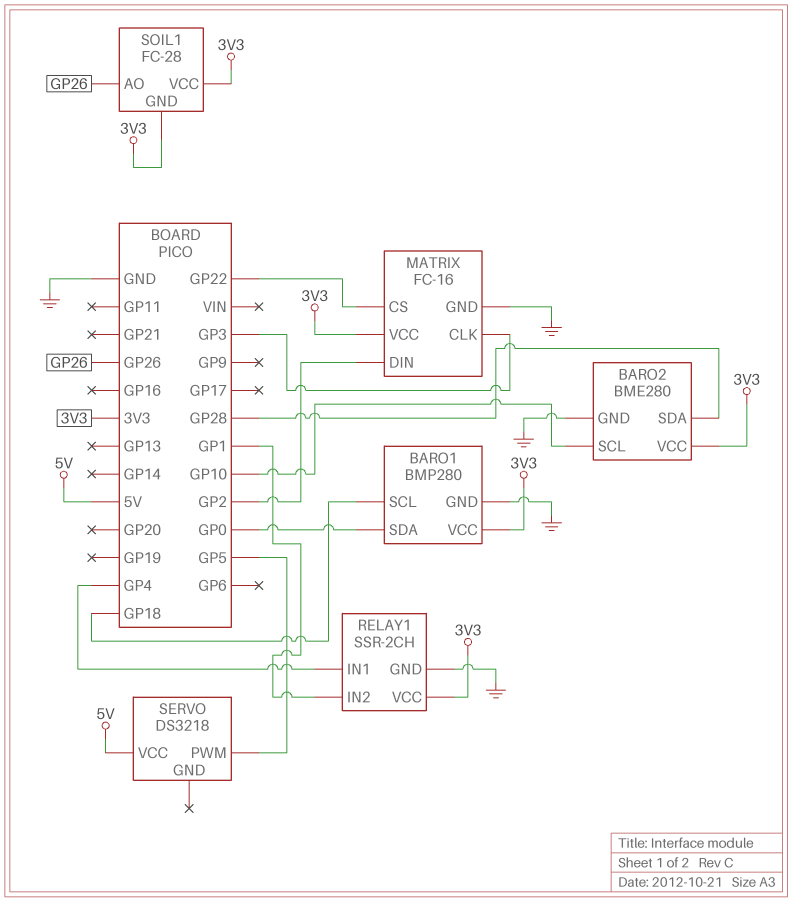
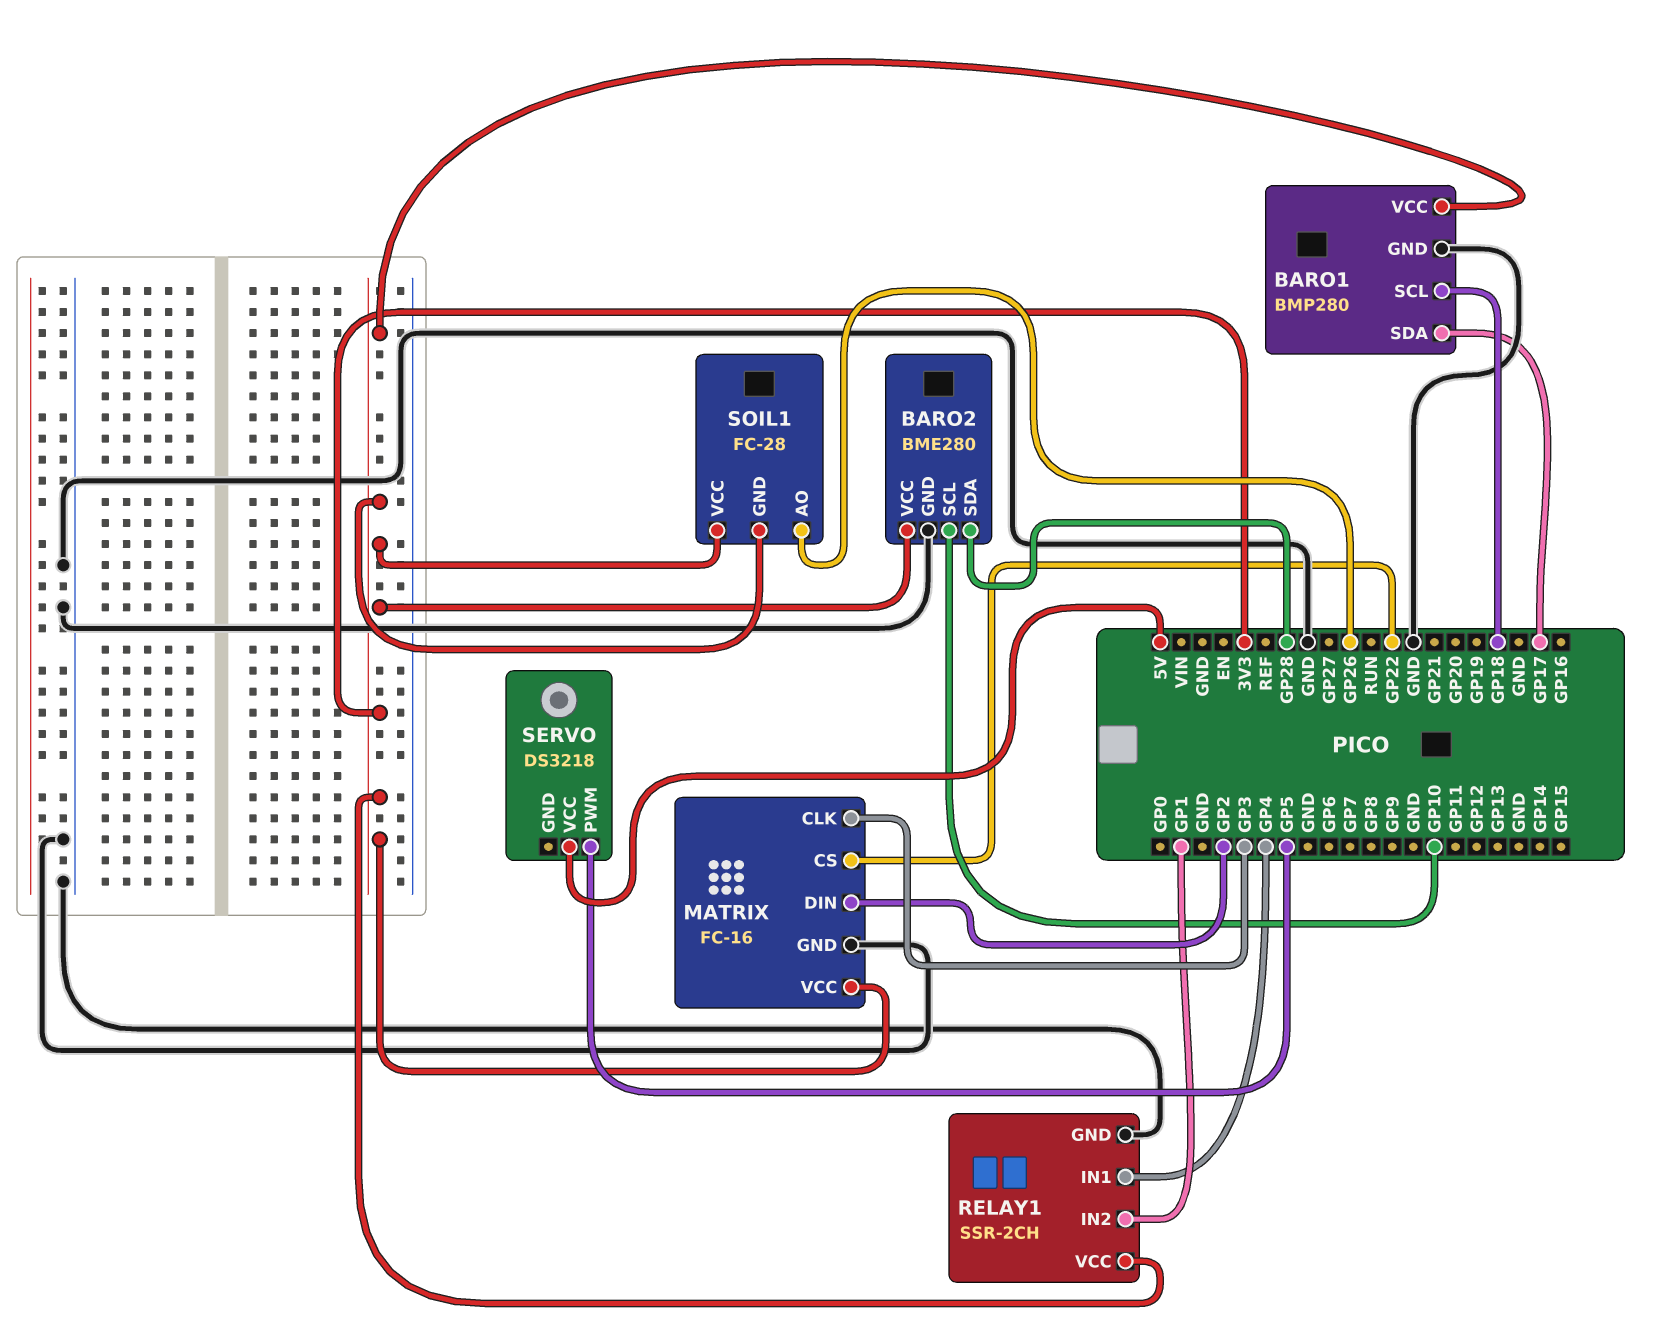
BARO1 pin SDA: GP0 -> GP17

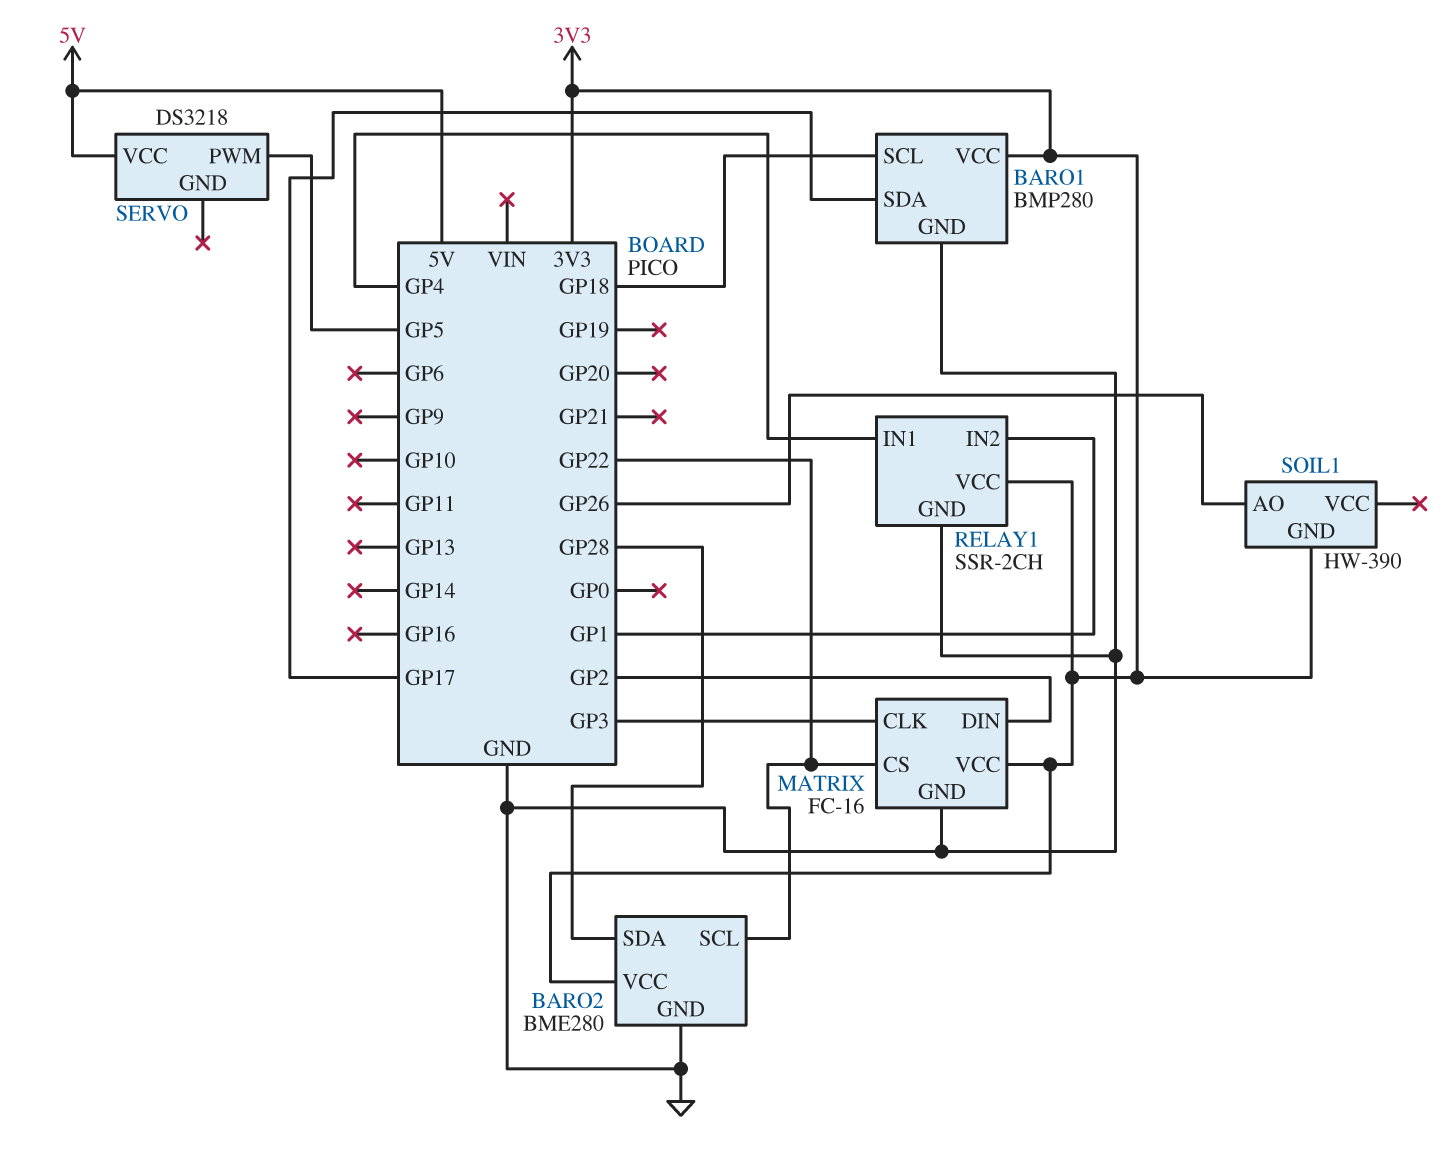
BARO2 pin SCL: GP10 -> GP22
SOIL1: FC-28 -> HW-390
SOIL1 pin VCC: 3V3 -> none

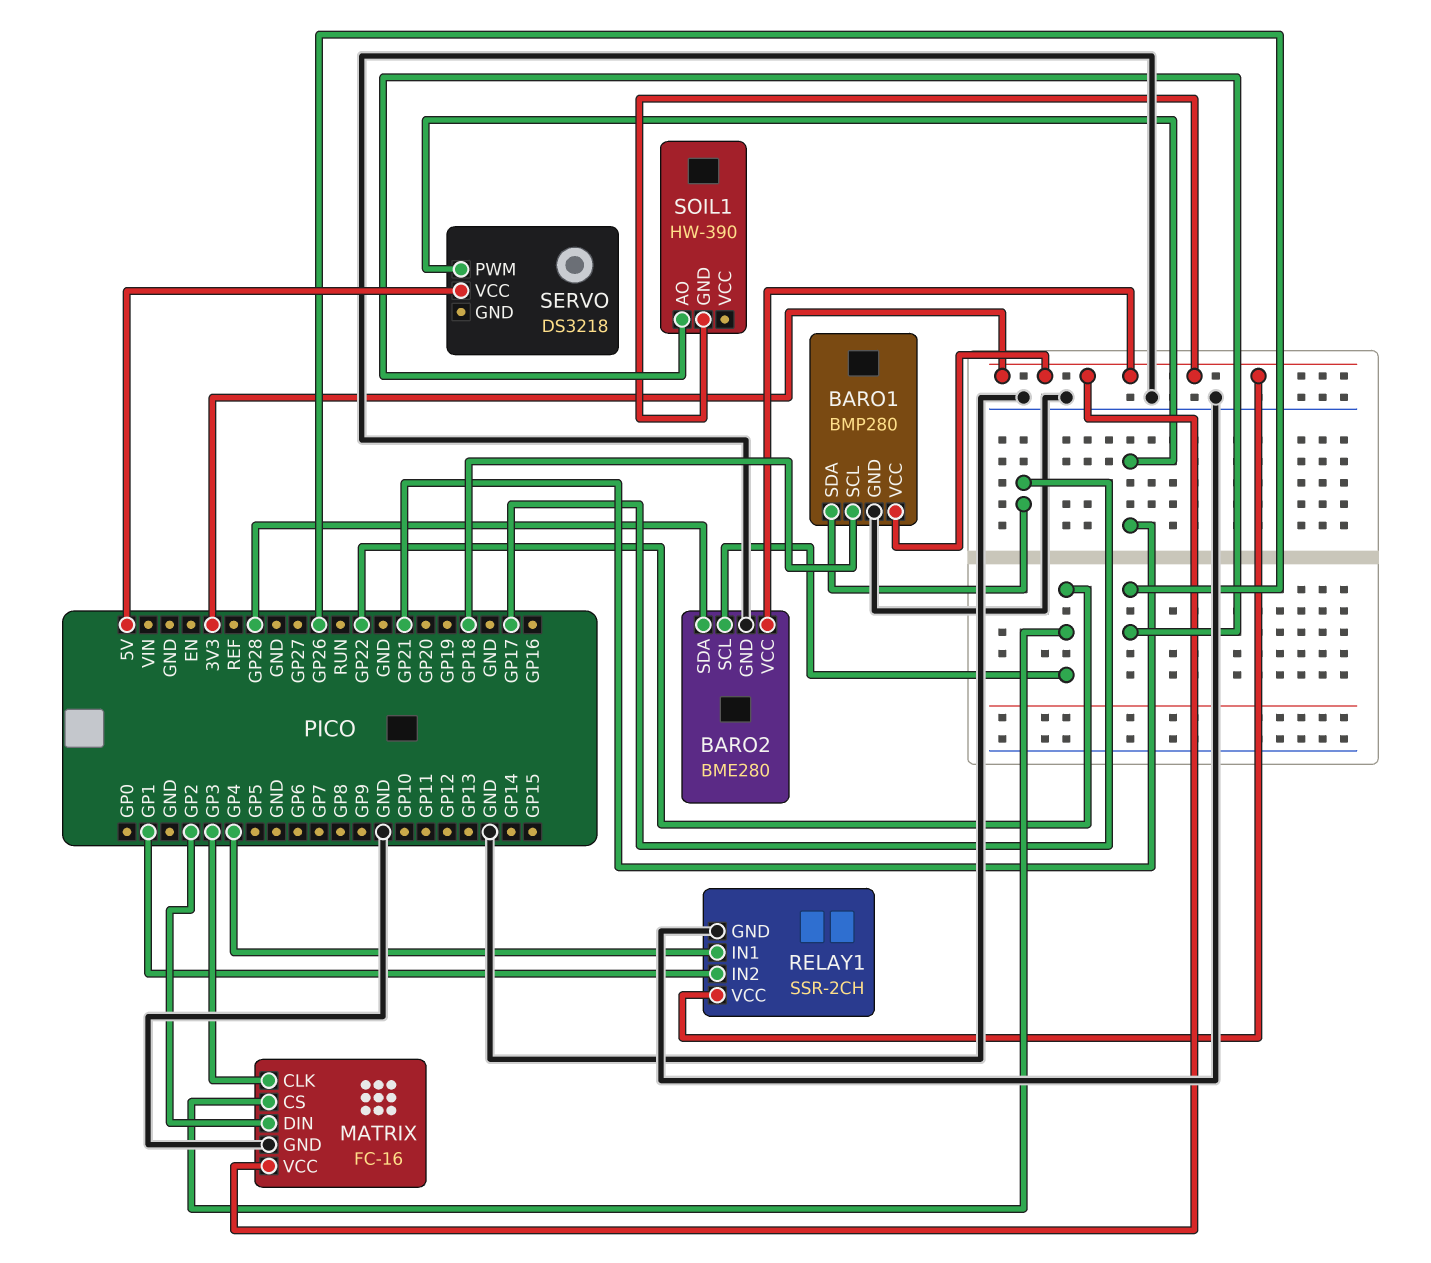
SERVO pin PWM: GP5 -> GP21

